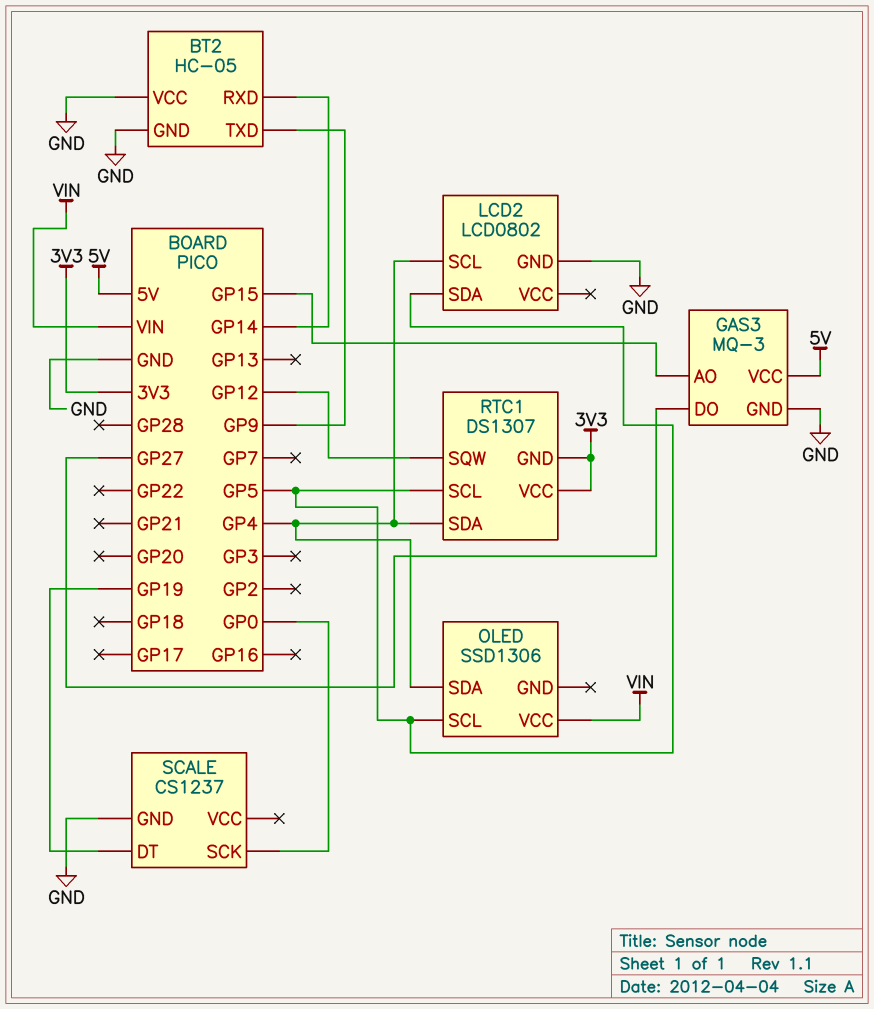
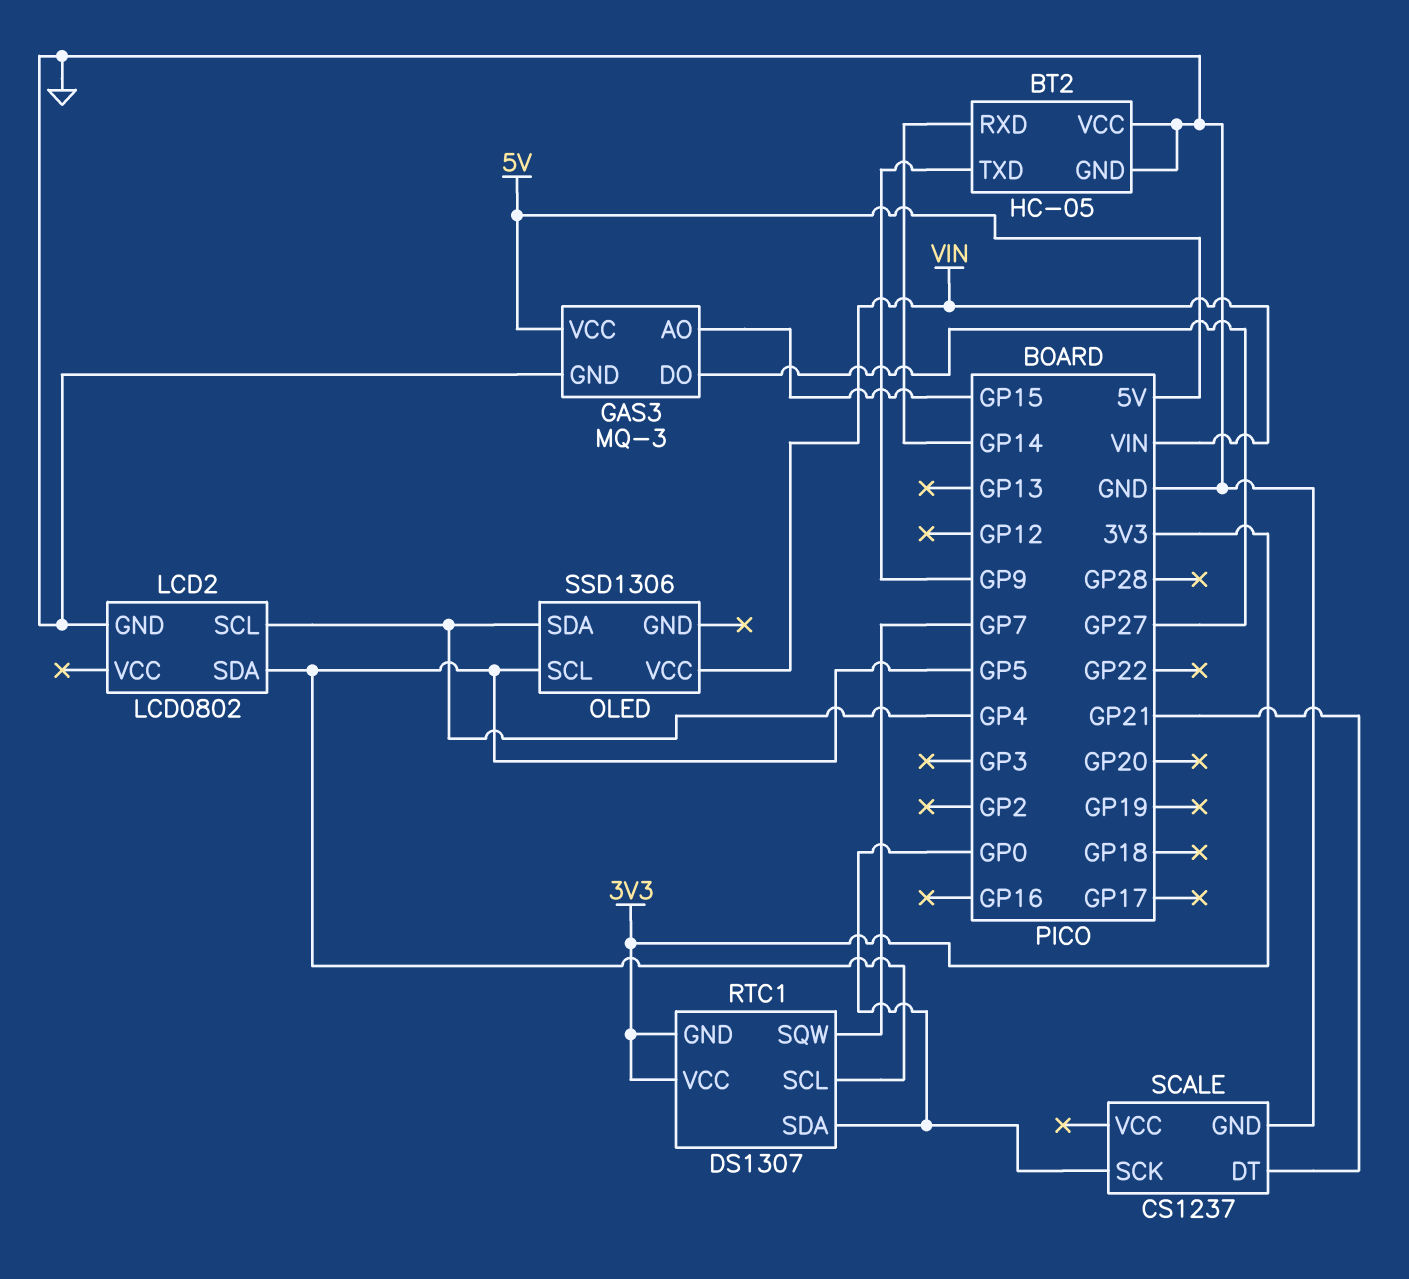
RTC1 pin SDA: GP4 -> GP0
RTC1 pin SQW: GP12 -> GP7
SCALE pin DT: GP19 -> GP21

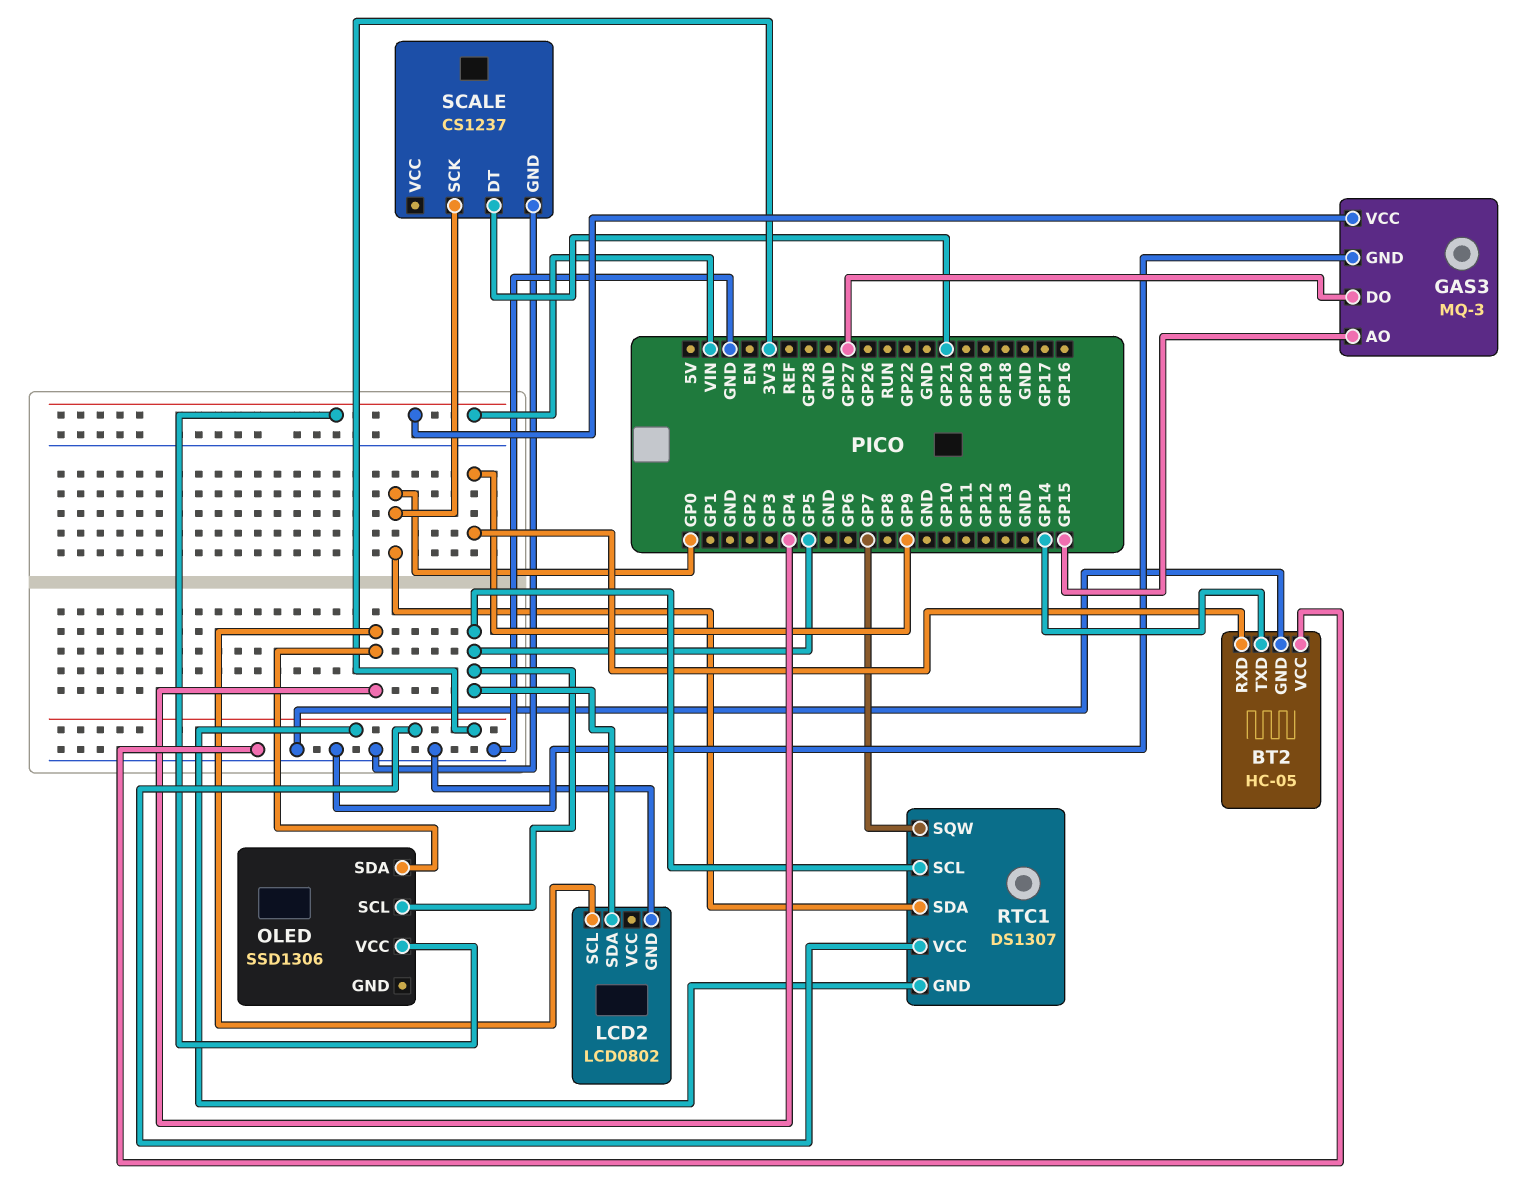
BT2 pin RXD: GP14 -> GP9
BT2 pin TXD: GP9 -> GP14
GAS3 pin VCC: 5V -> VIN

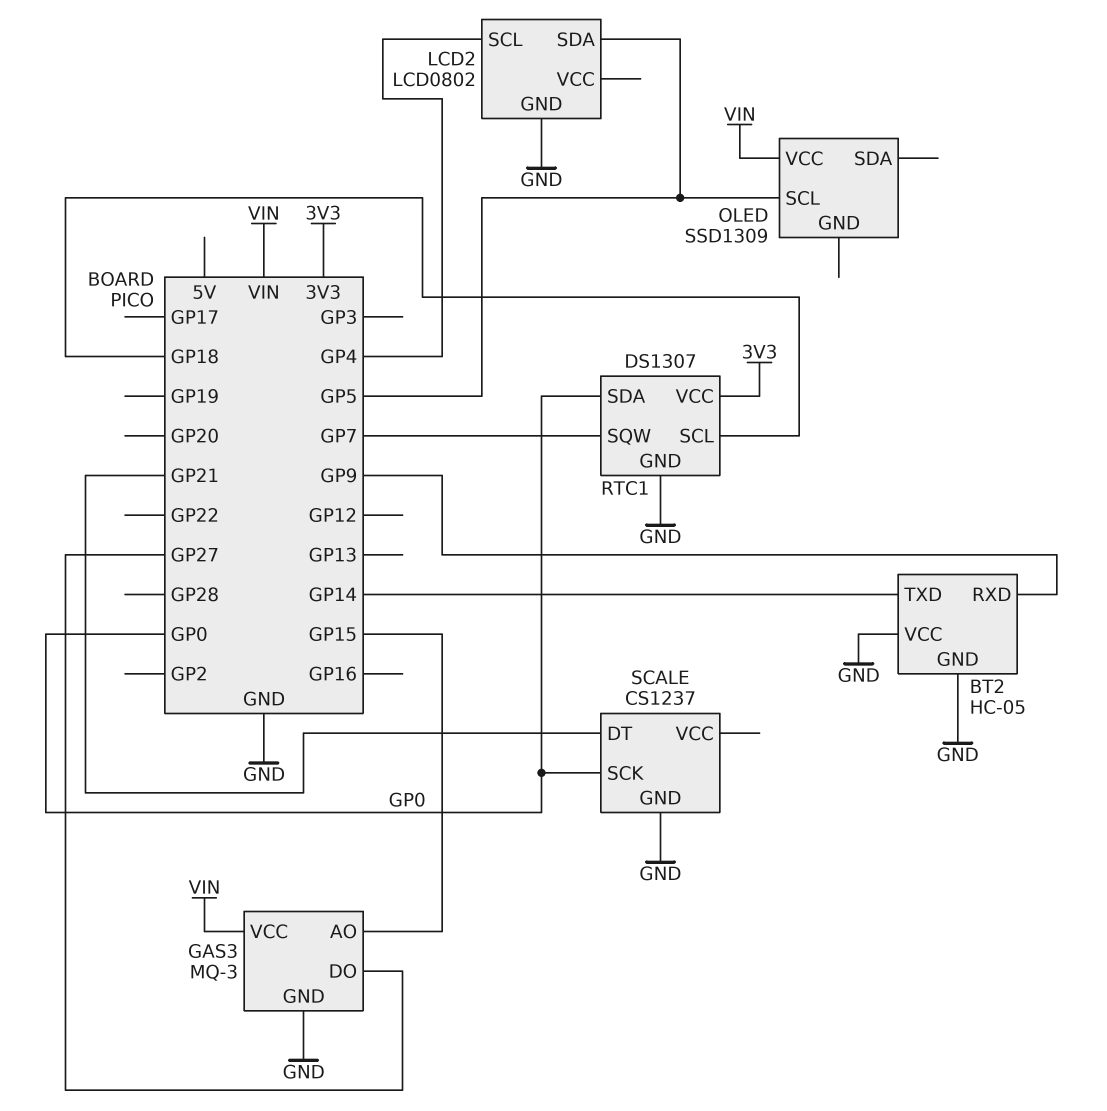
OLED: SSD1306 -> SSD1309
OLED pin SDA: GP4 -> none
RTC1 pin GND: 3V3 -> GND
RTC1 pin SCL: GP5 -> GP18

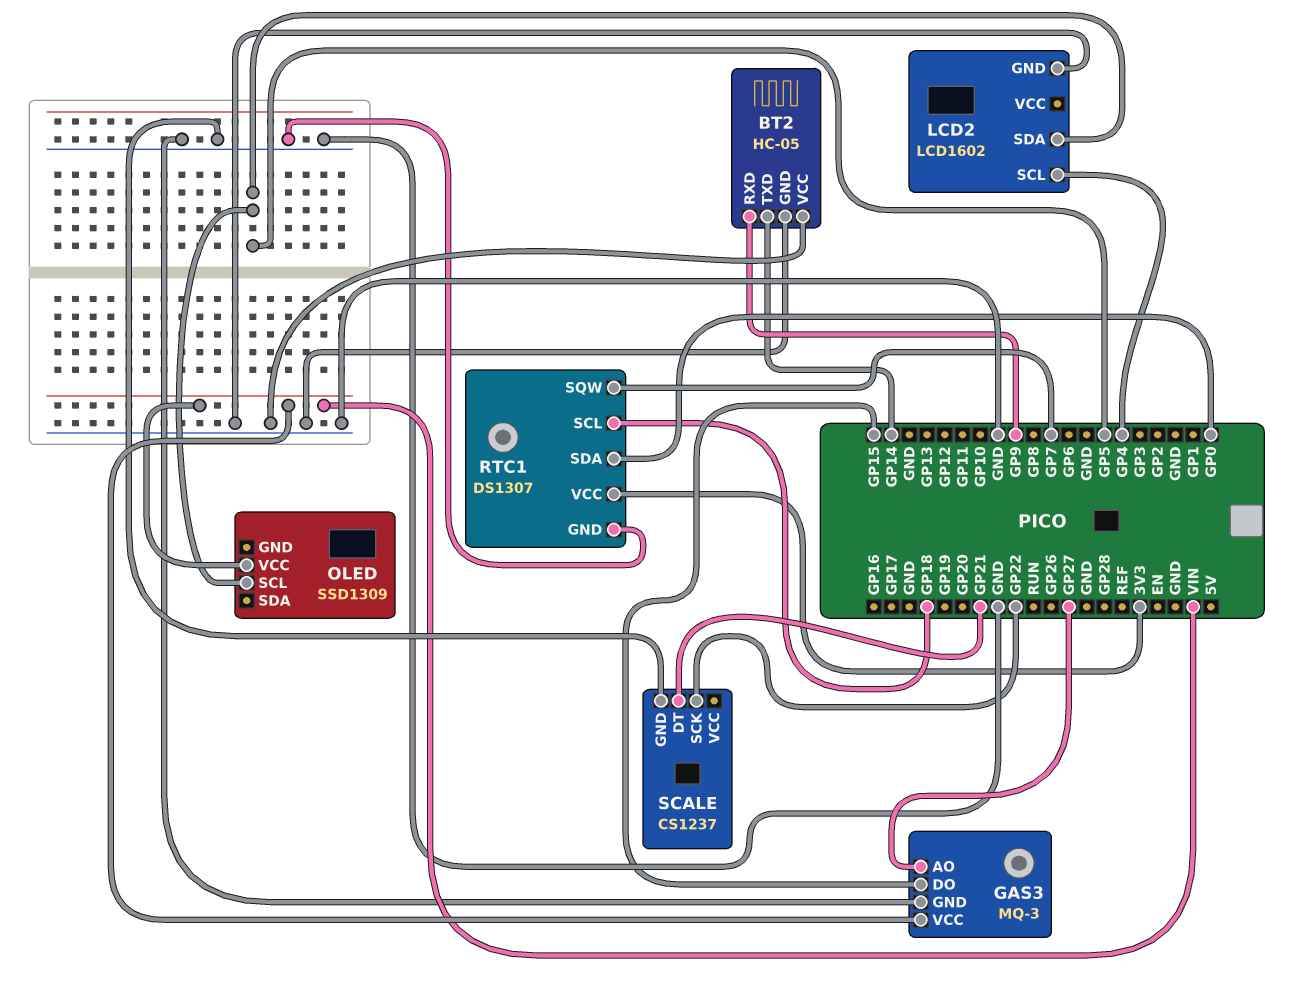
GAS3 pin AO: GP15 -> GP27
GAS3 pin DO: GP27 -> GP15
LCD2: LCD0802 -> LCD1602
SCALE pin SCK: GP0 -> GP22

